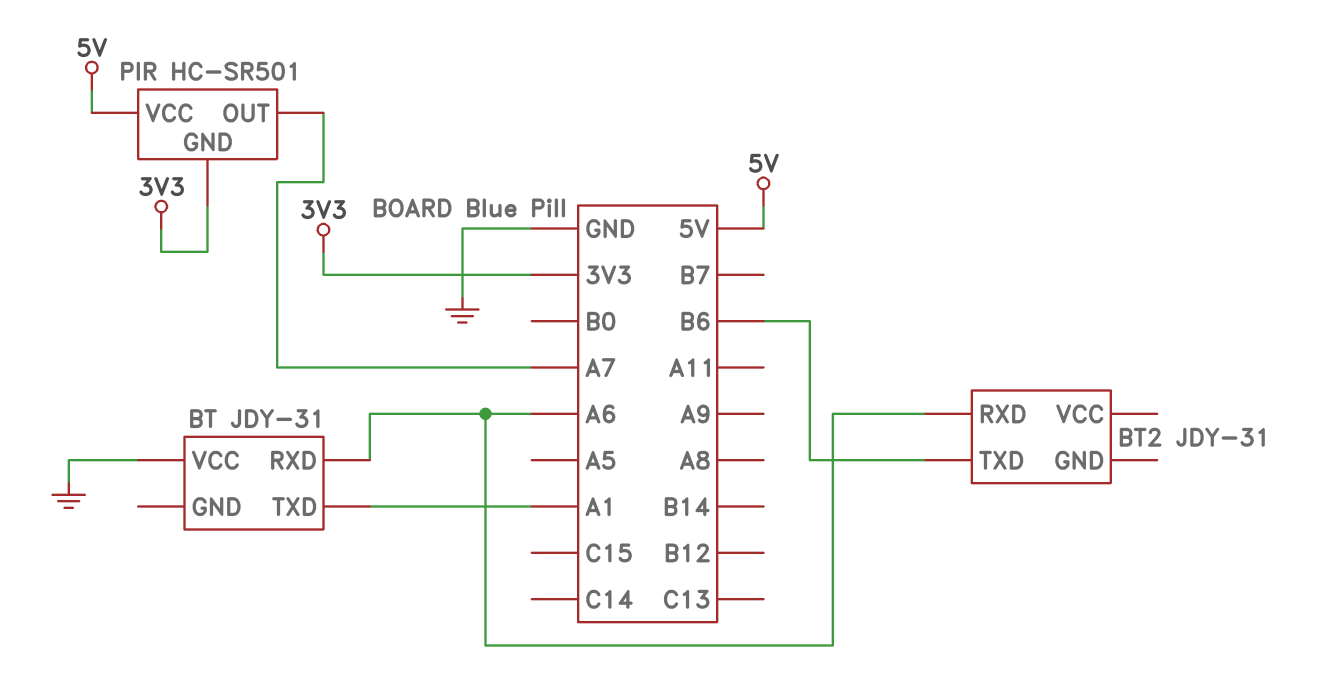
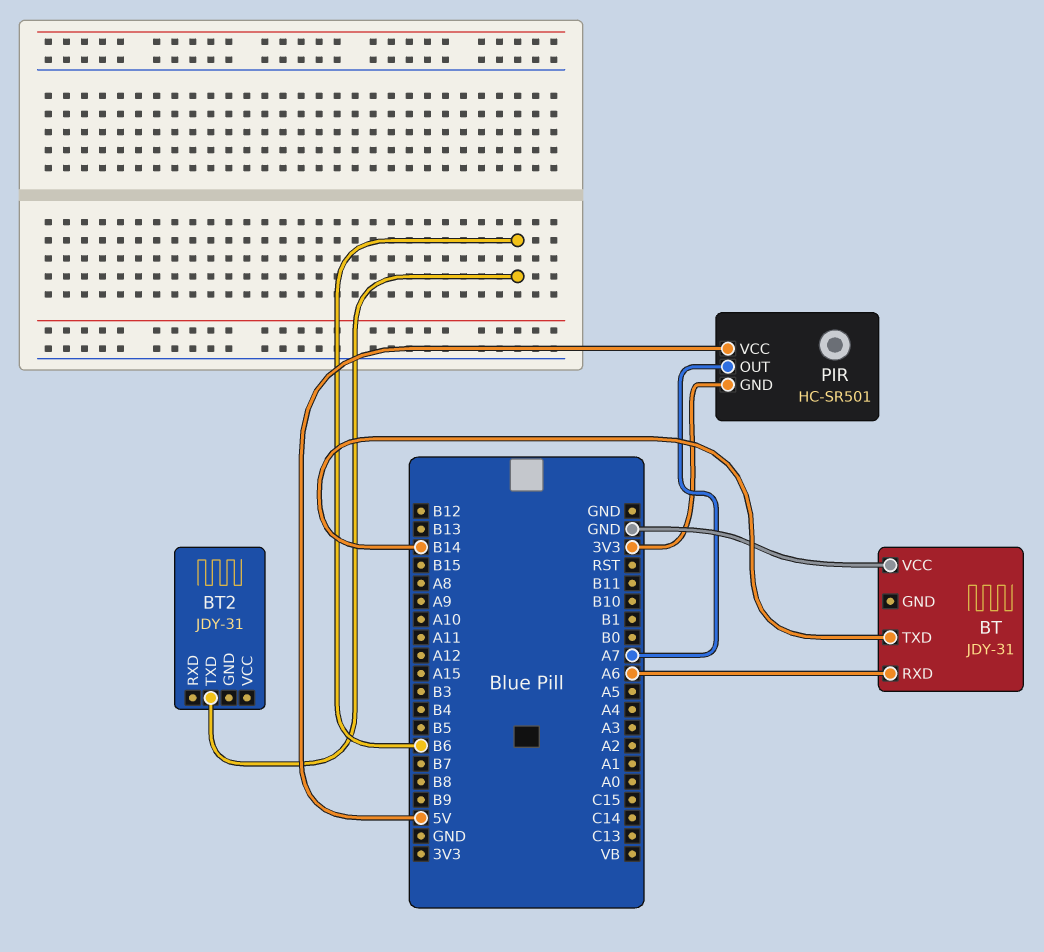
BT pin TXD: A1 -> B14
BT2 pin RXD: A6 -> none

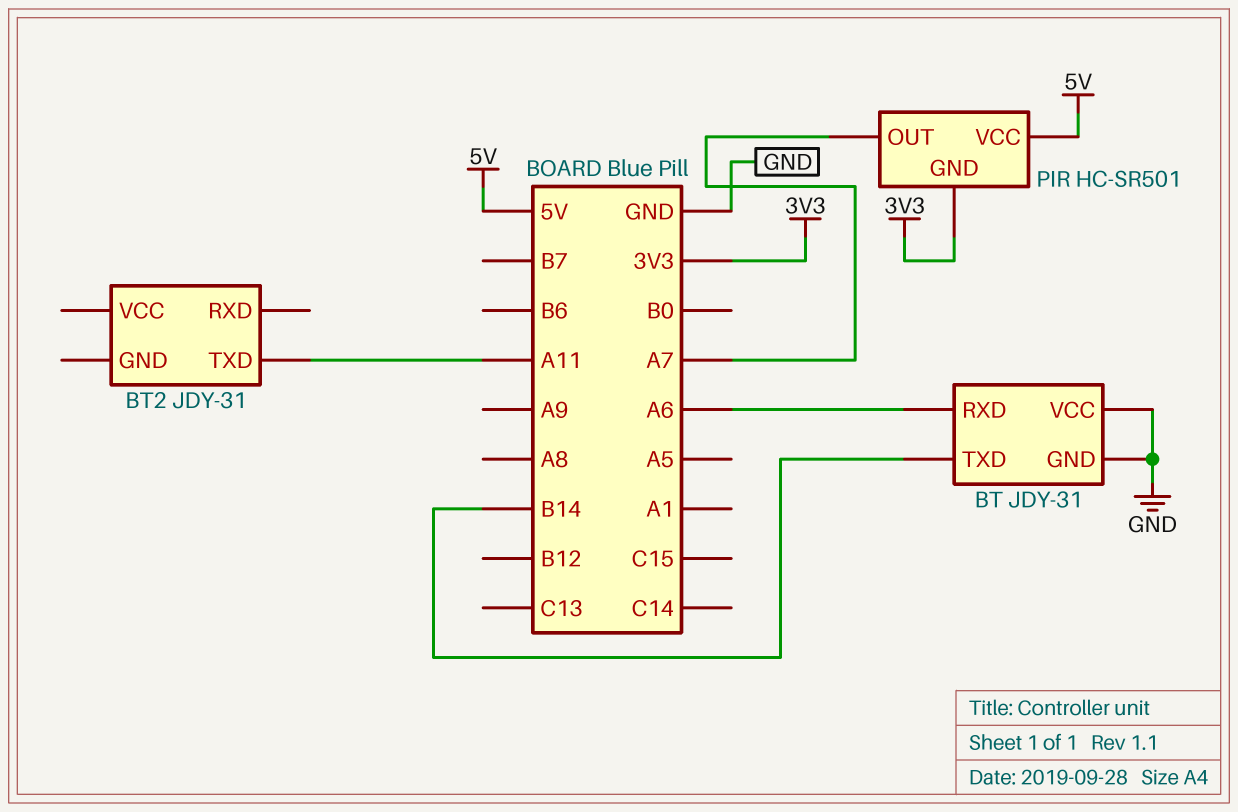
BT pin GND: none -> GND
BT2 pin TXD: B6 -> A11

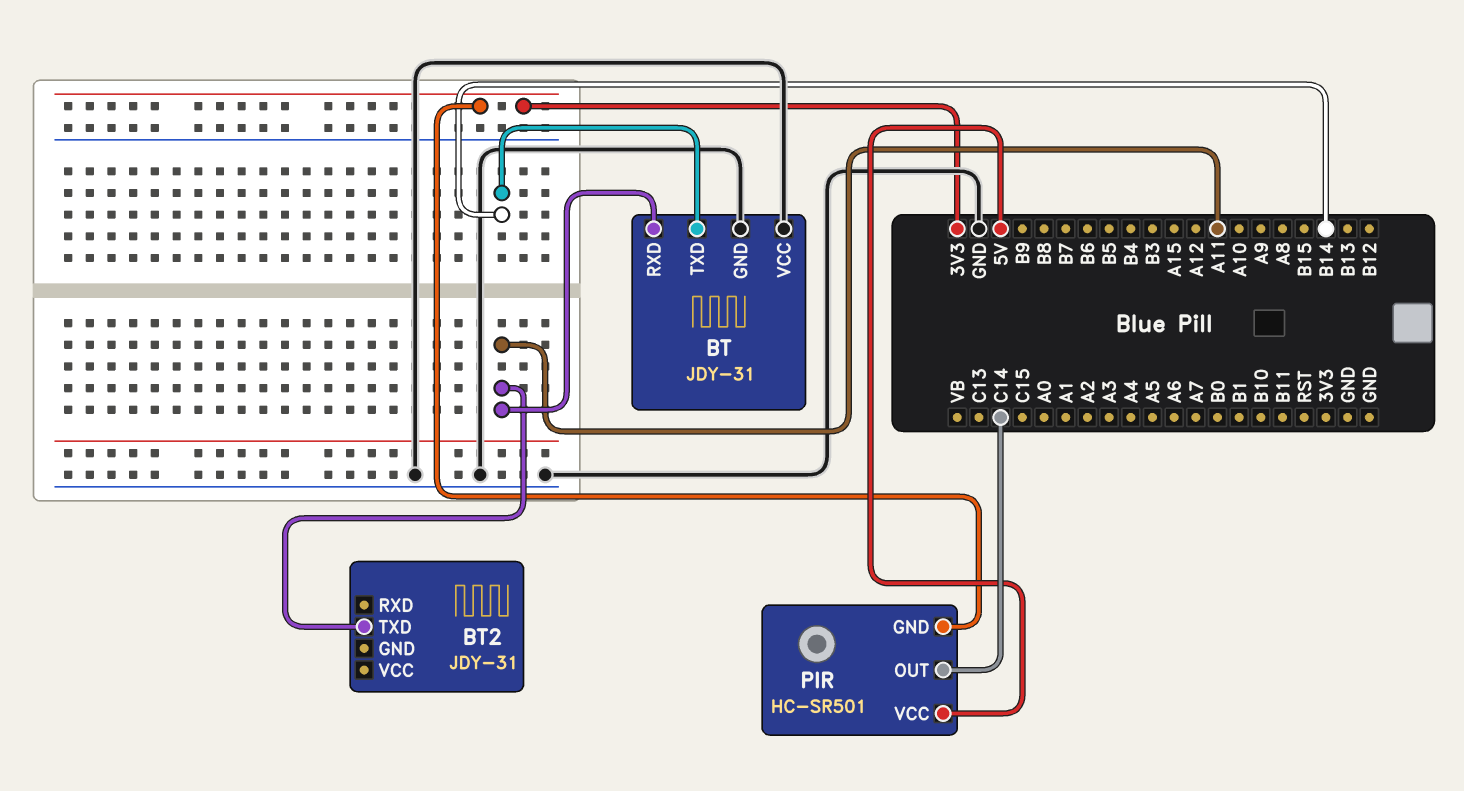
BT pin RXD: A6 -> A11
PIR pin OUT: A7 -> C14

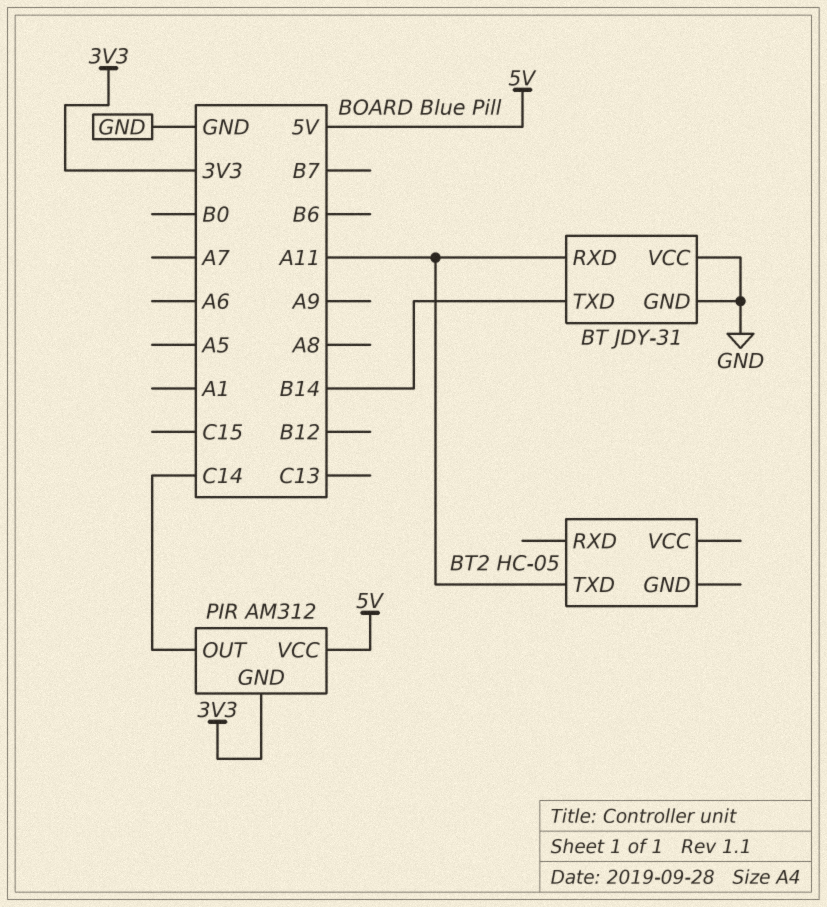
BT2: JDY-31 -> HC-05
PIR: HC-SR501 -> AM312

